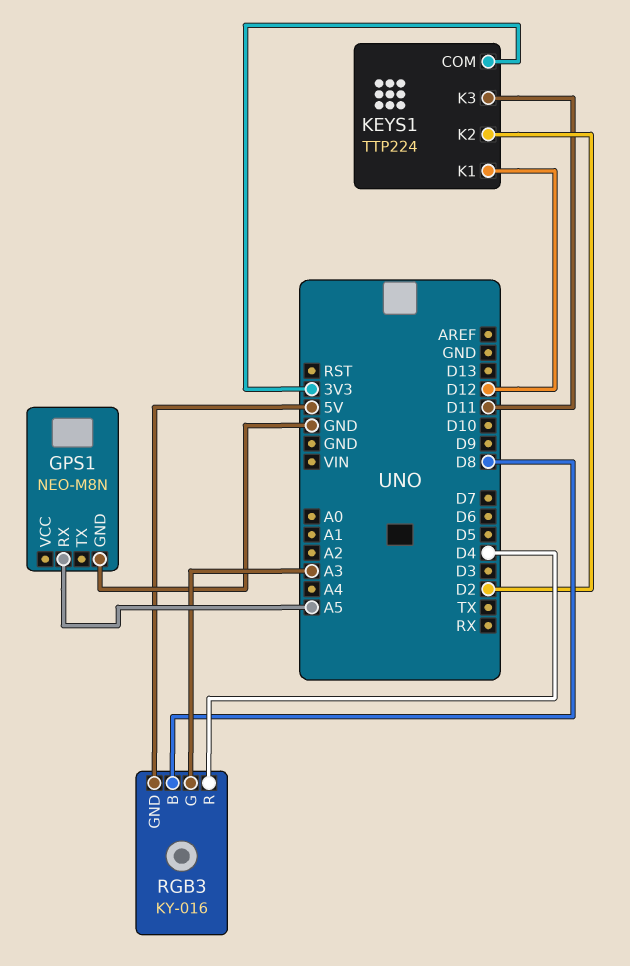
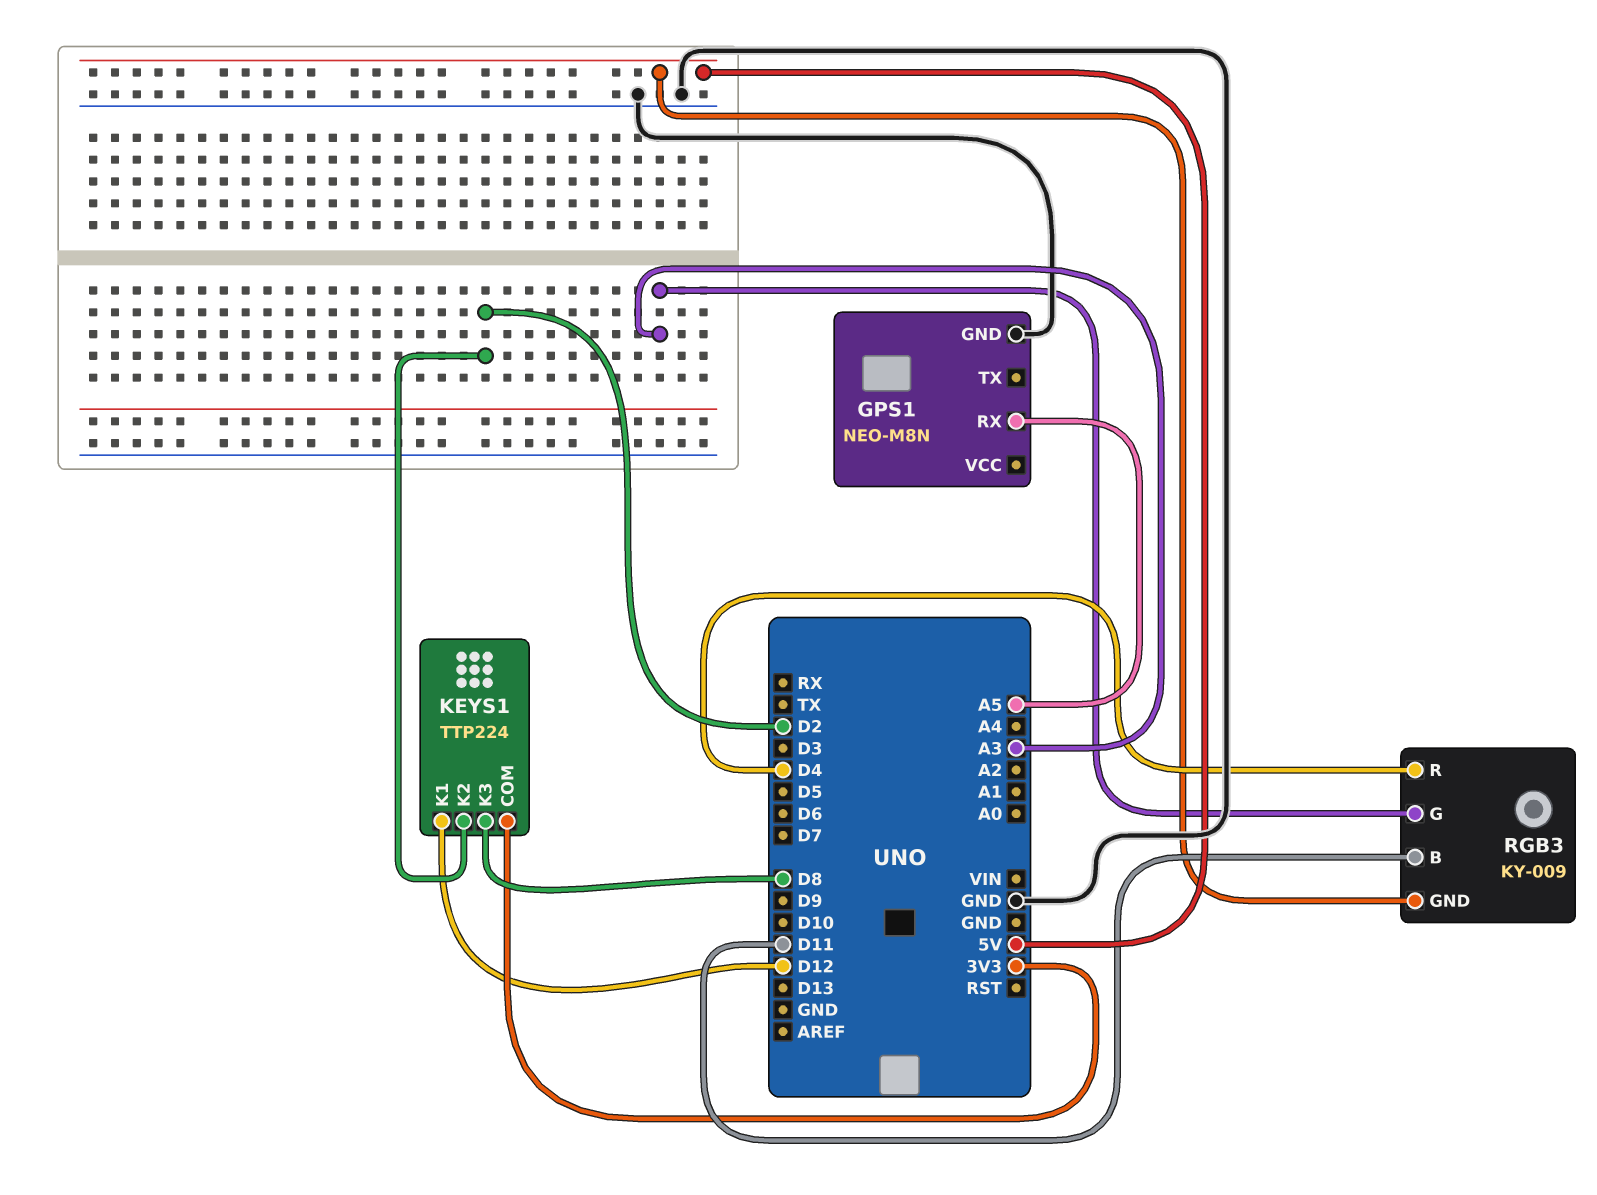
KEYS1 pin K3: D11 -> D8
RGB3: KY-016 -> KY-009
RGB3 pin B: D8 -> D11

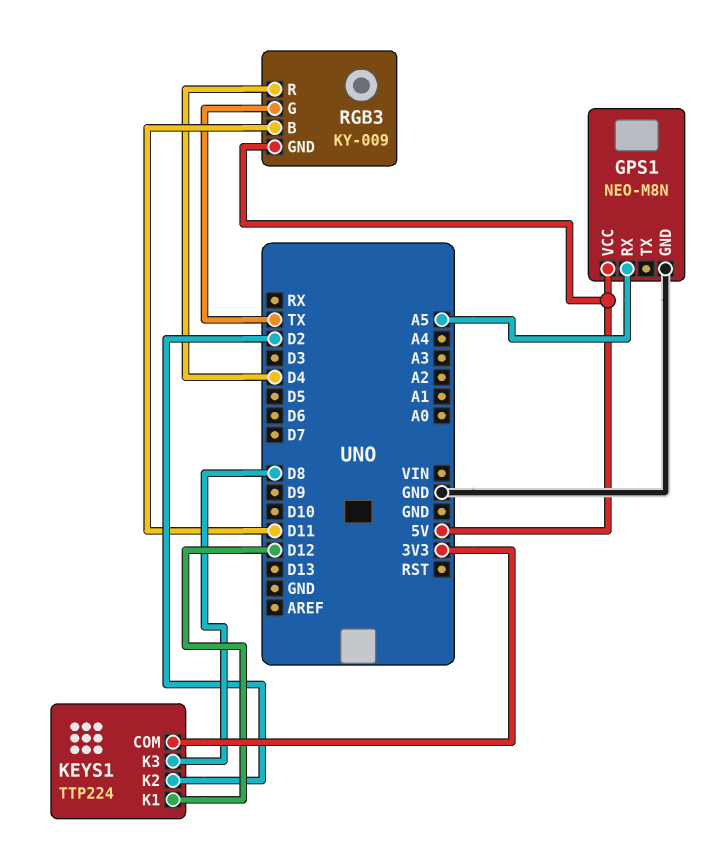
GPS1 pin VCC: none -> 5V
RGB3 pin G: A3 -> TX

